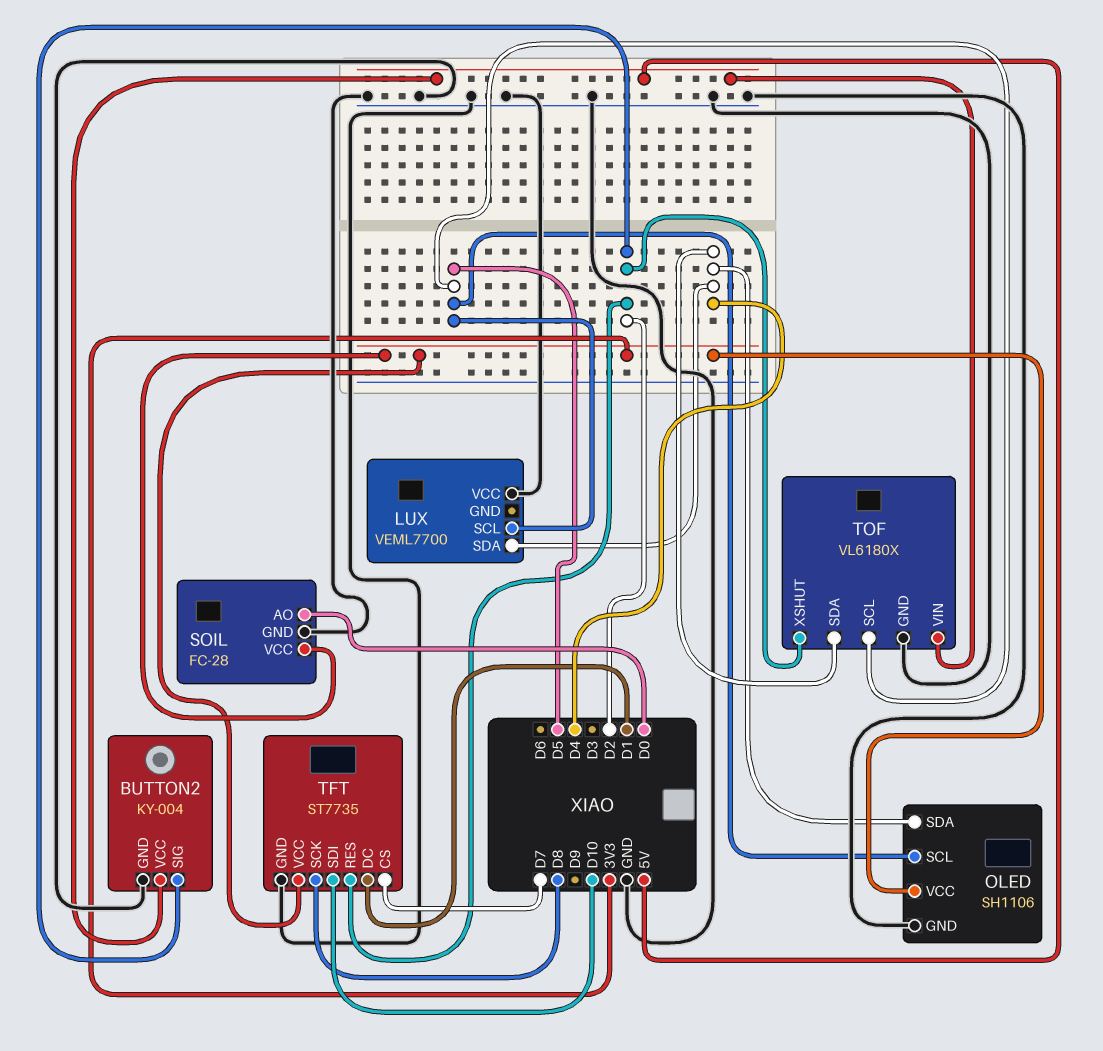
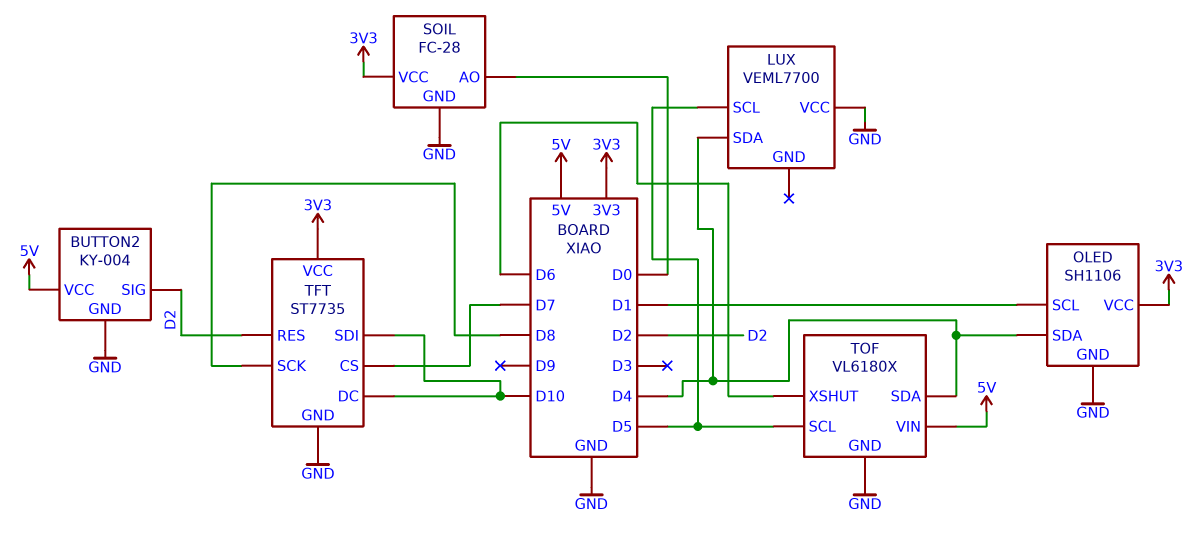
OLED pin SCL: D5 -> D1
TFT pin DC: D1 -> D10
TOF pin XSHUT: D2 -> D6

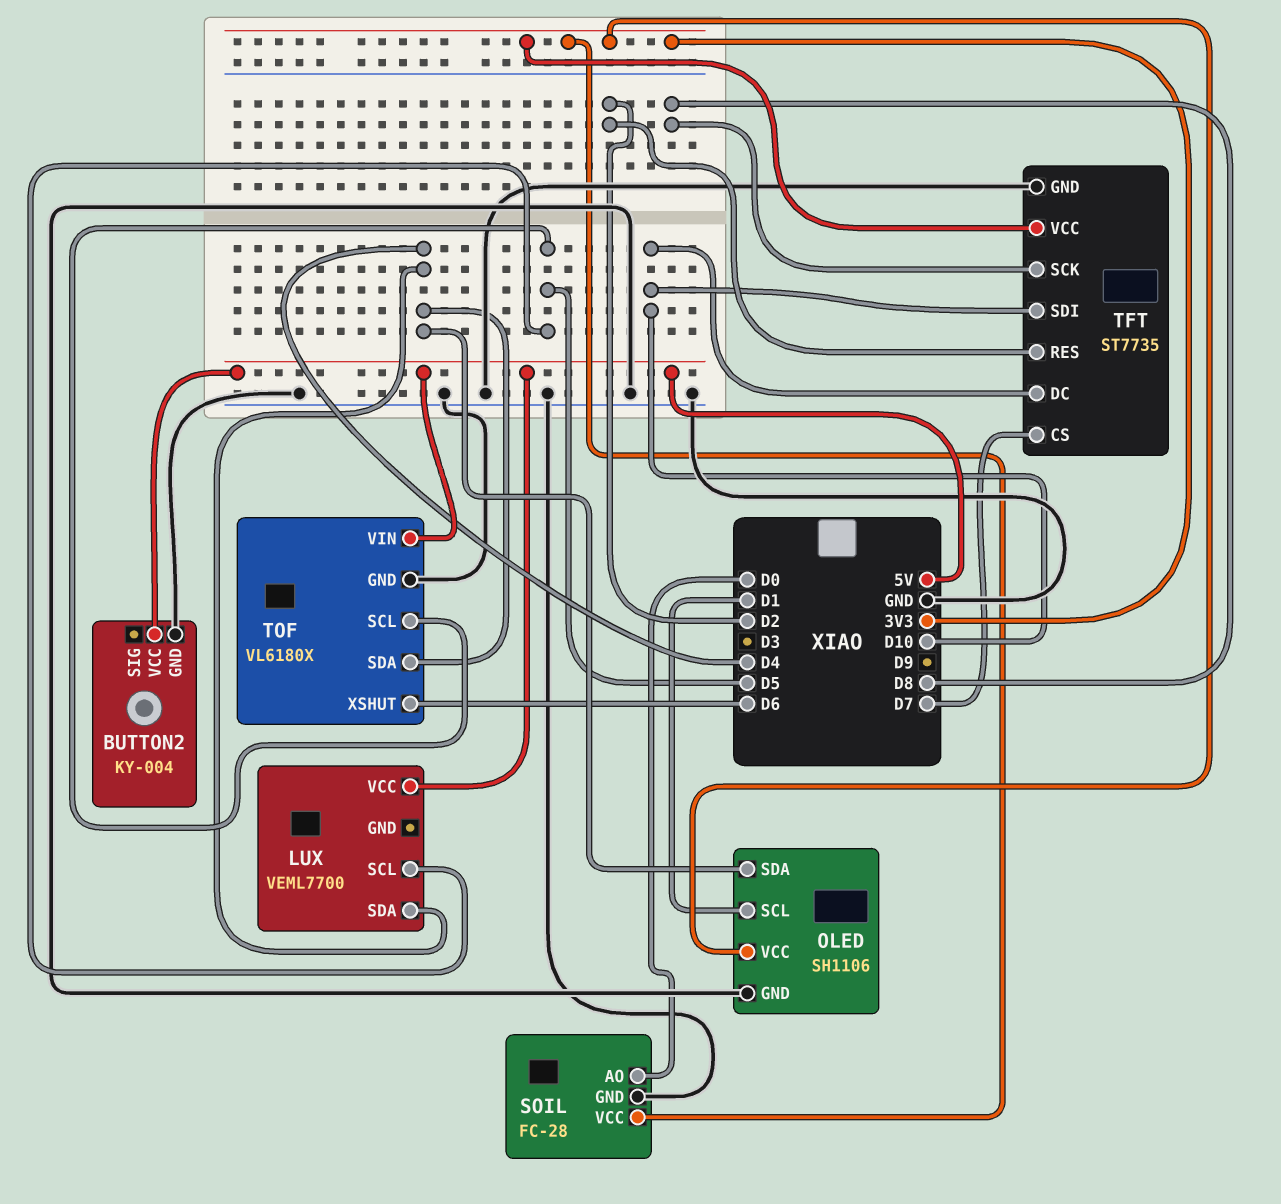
BUTTON2 pin SIG: D2 -> none
LUX pin VCC: GND -> 5V

